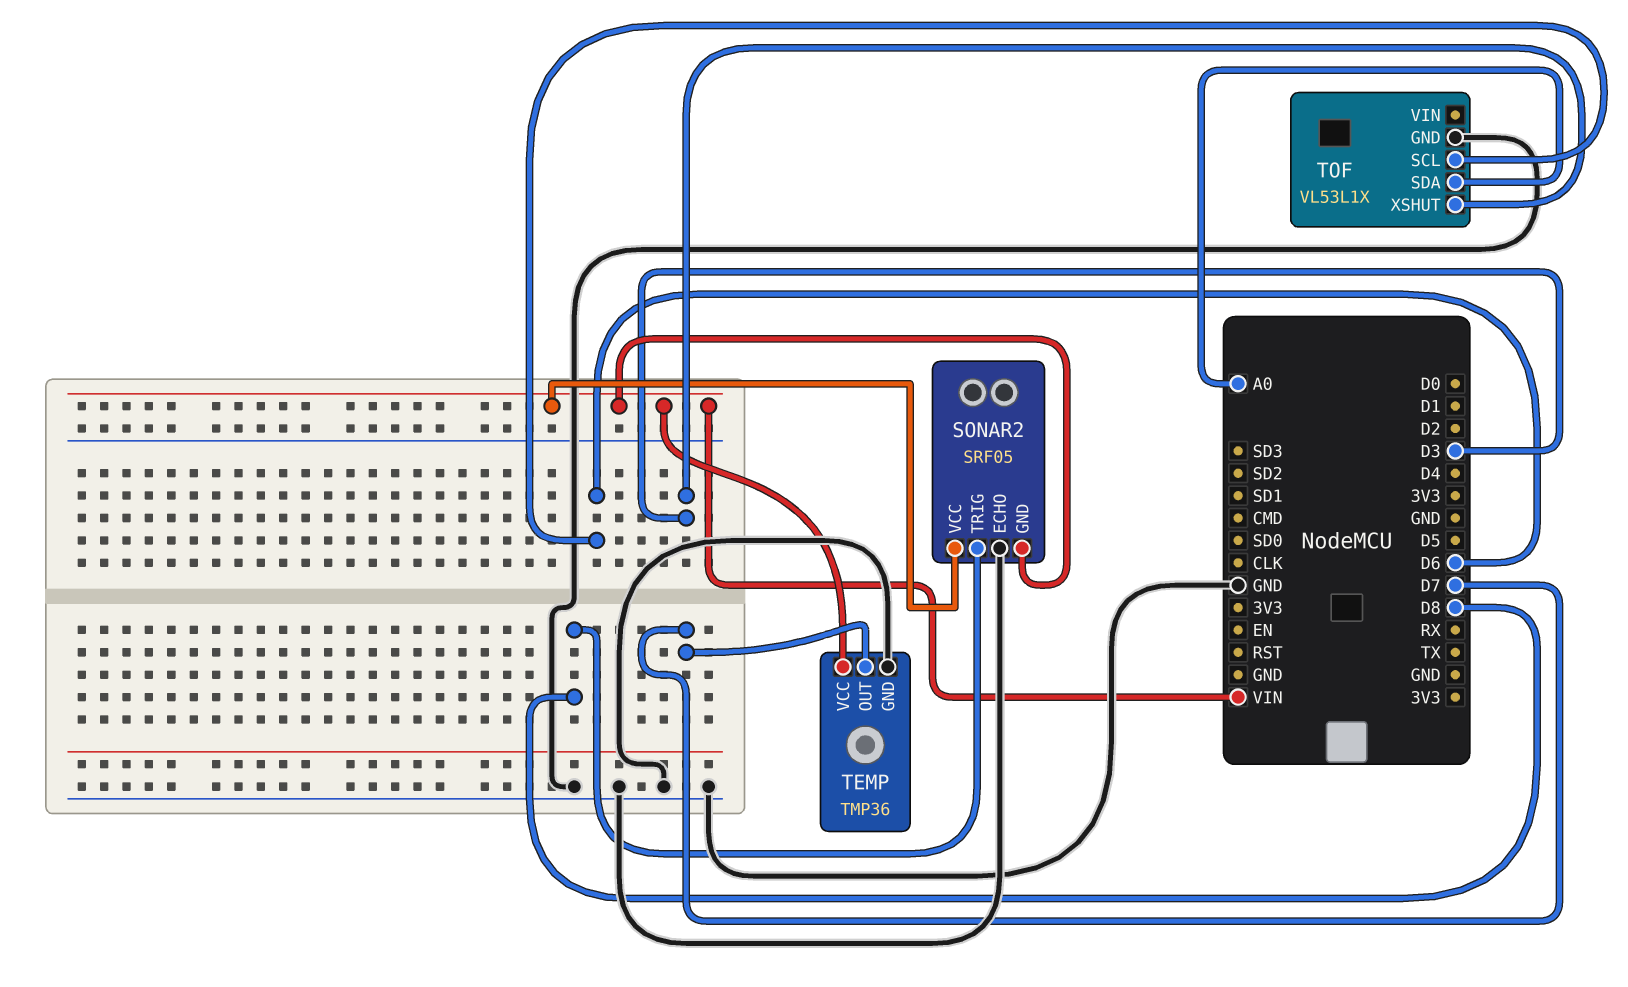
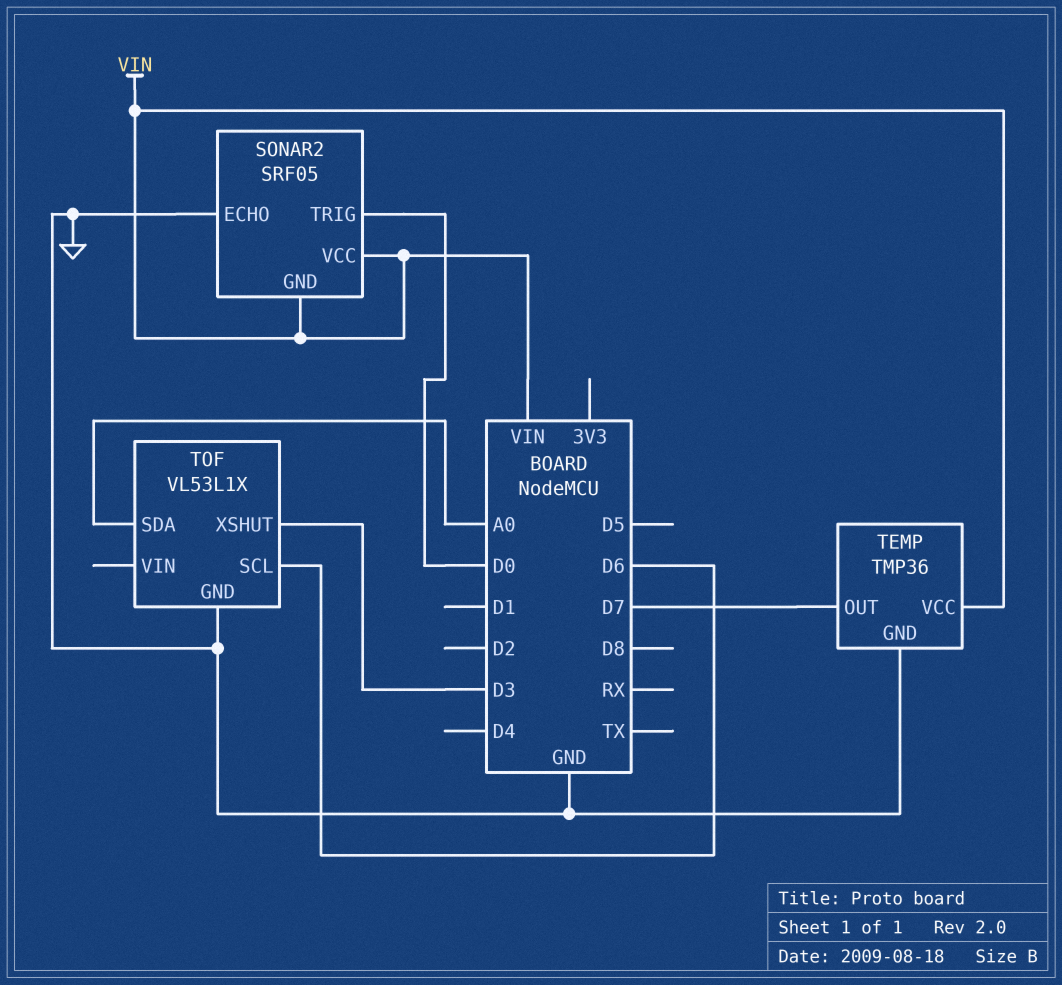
SONAR2 pin TRIG: D8 -> D0

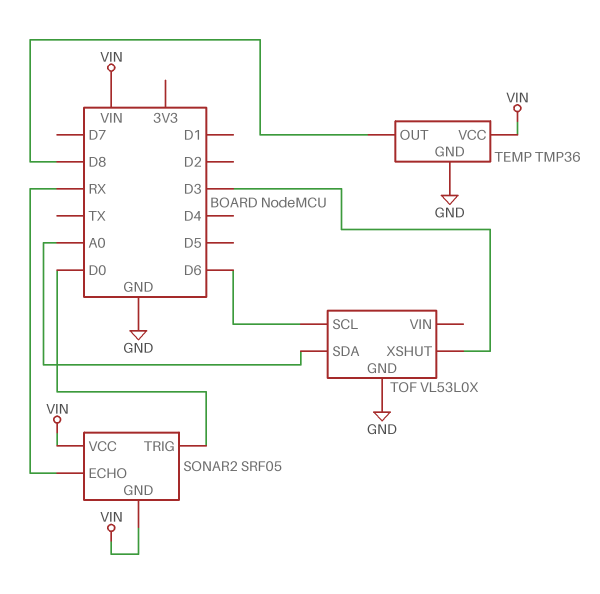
SONAR2 pin ECHO: GND -> RX
TEMP pin OUT: D7 -> D8
TOF: VL53L1X -> VL53L0X

